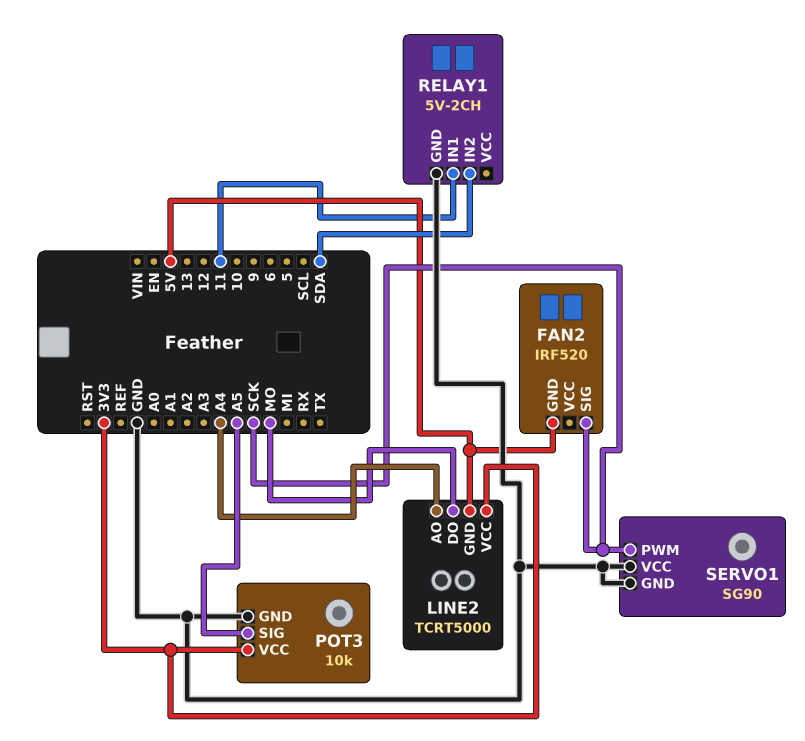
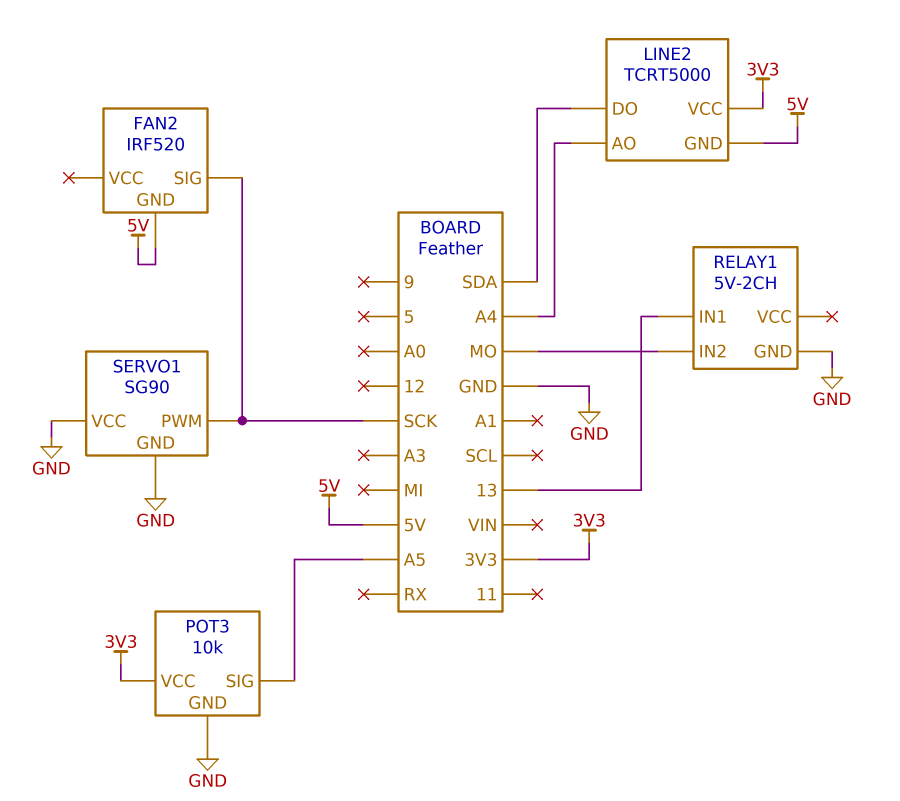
LINE2 pin DO: MO -> SDA
RELAY1 pin IN1: 11 -> 13
RELAY1 pin IN2: SDA -> MO

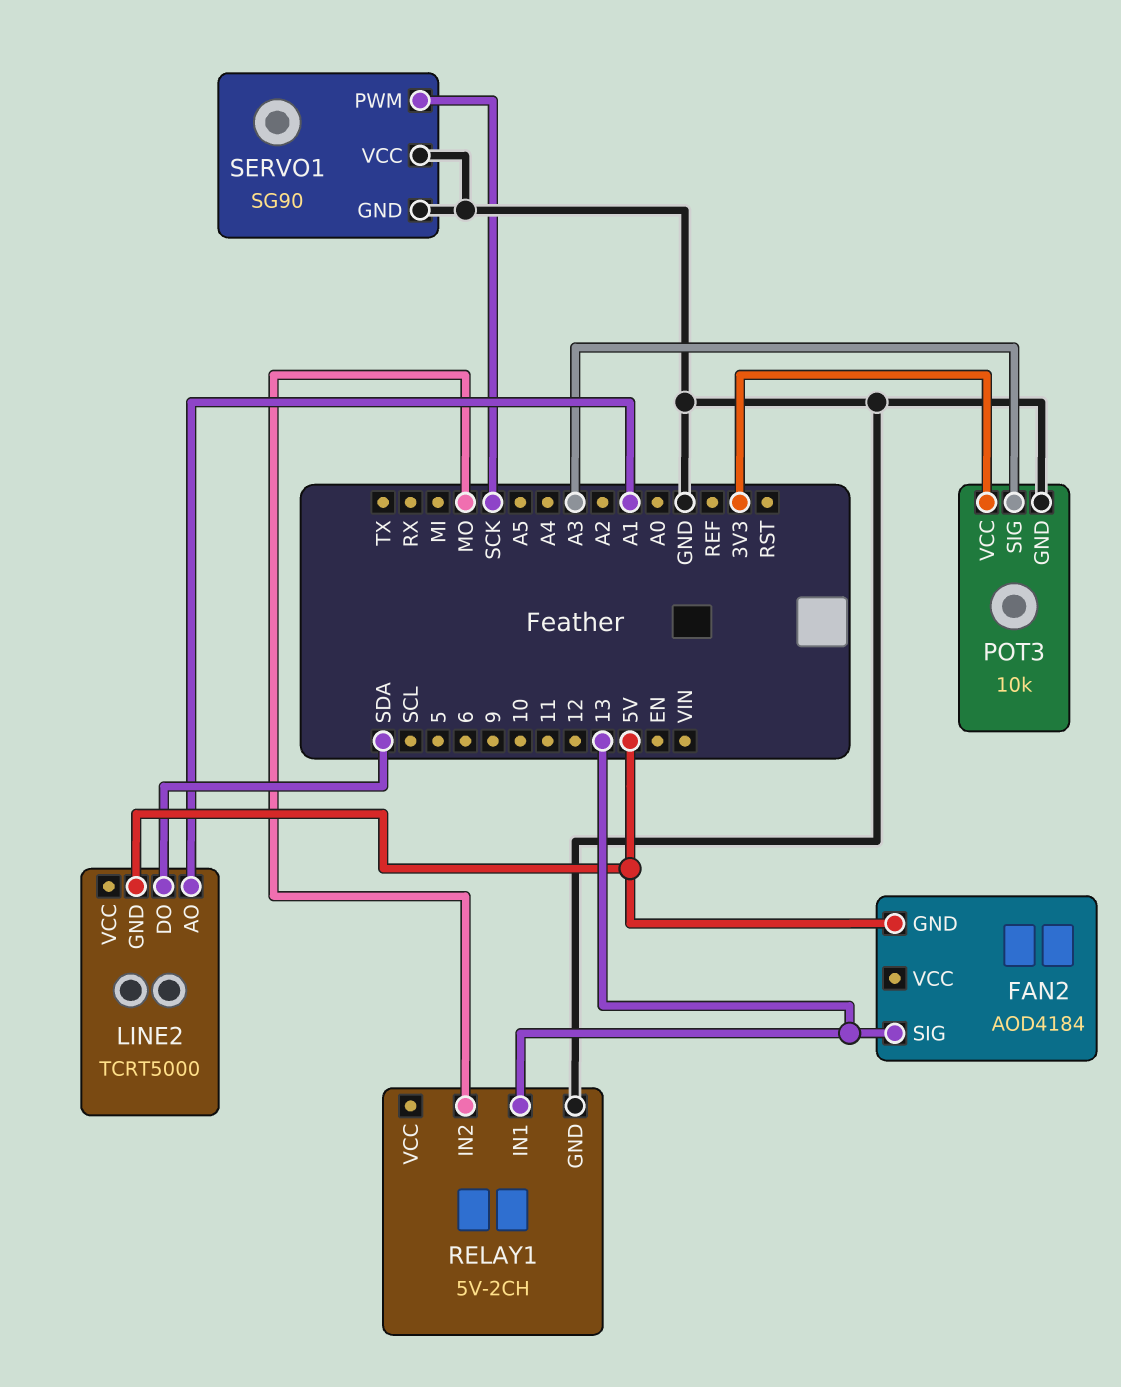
FAN2: IRF520 -> AOD4184
FAN2 pin SIG: SCK -> 13
LINE2 pin AO: A4 -> A1
LINE2 pin VCC: 3V3 -> none
POT3 pin SIG: A5 -> A3

